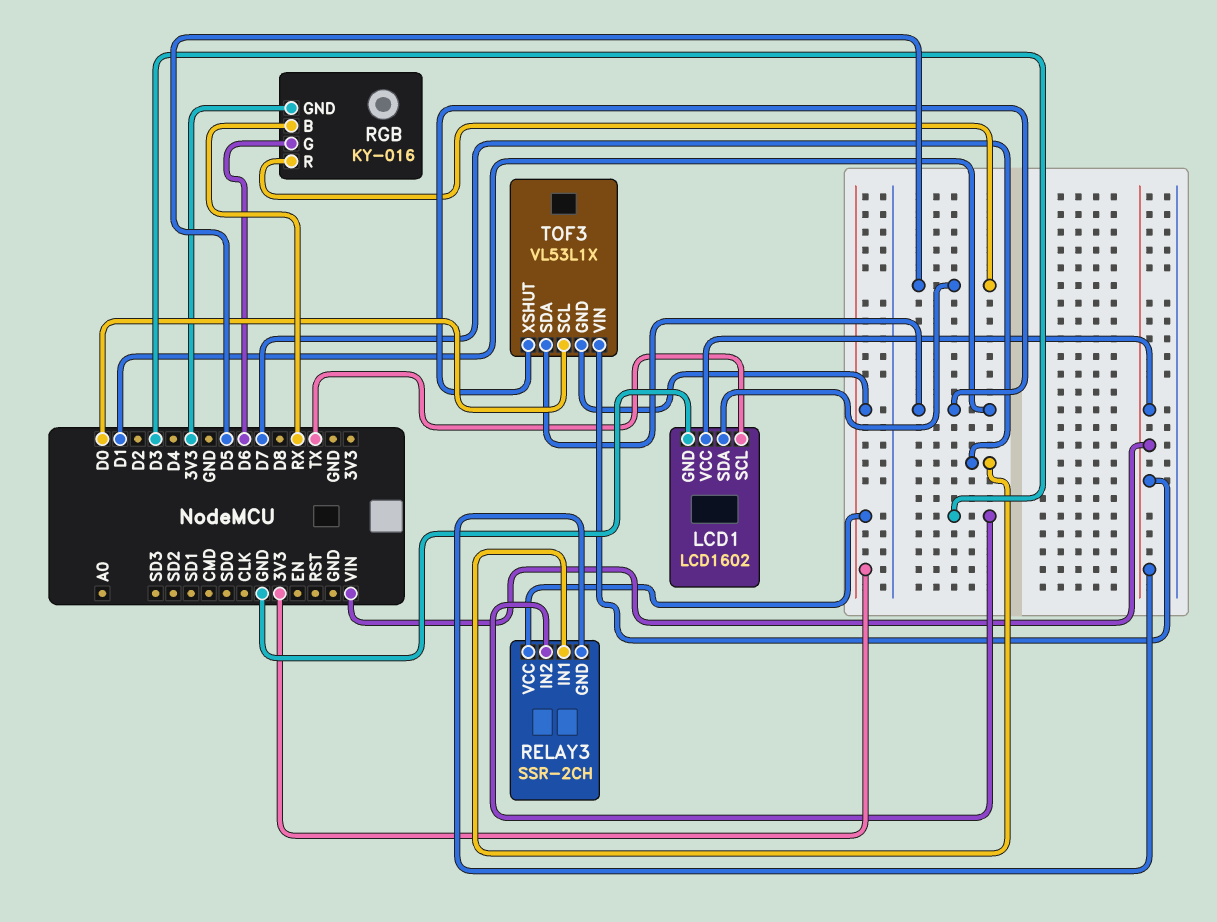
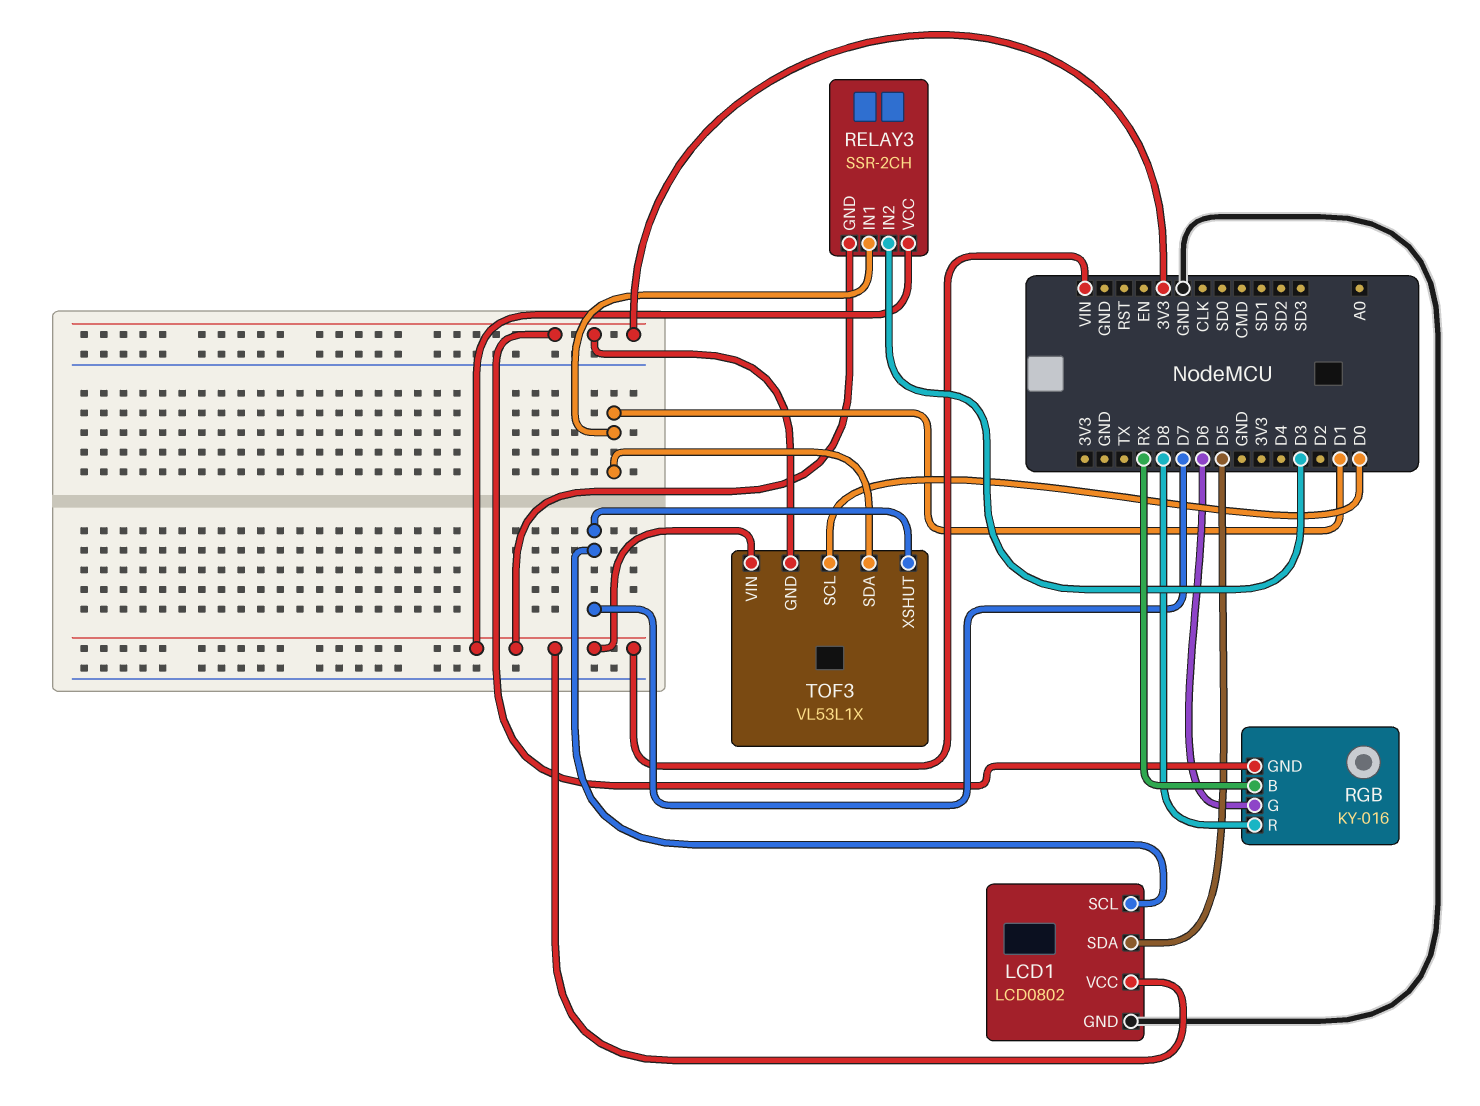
LCD1: LCD1602 -> LCD0802
LCD1 pin SCL: TX -> D7
RELAY3 pin IN1: D7 -> D1
RELAY3 pin VCC: 3V3 -> VIN
RGB pin R: D5 -> D8
TOF3 pin XSHUT: D1 -> D7

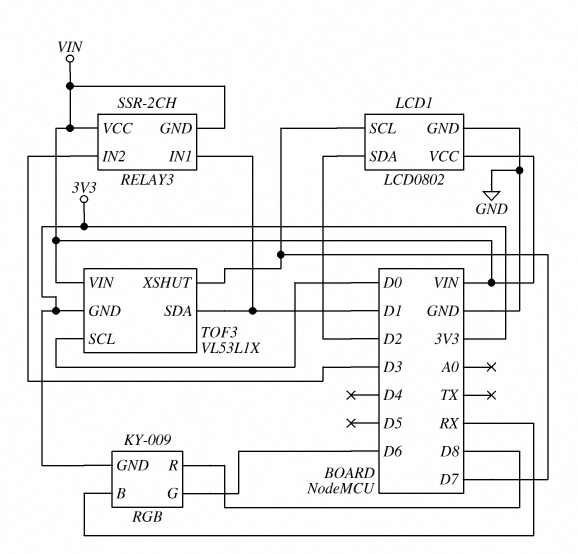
LCD1 pin SDA: D5 -> D2
RGB: KY-016 -> KY-009

